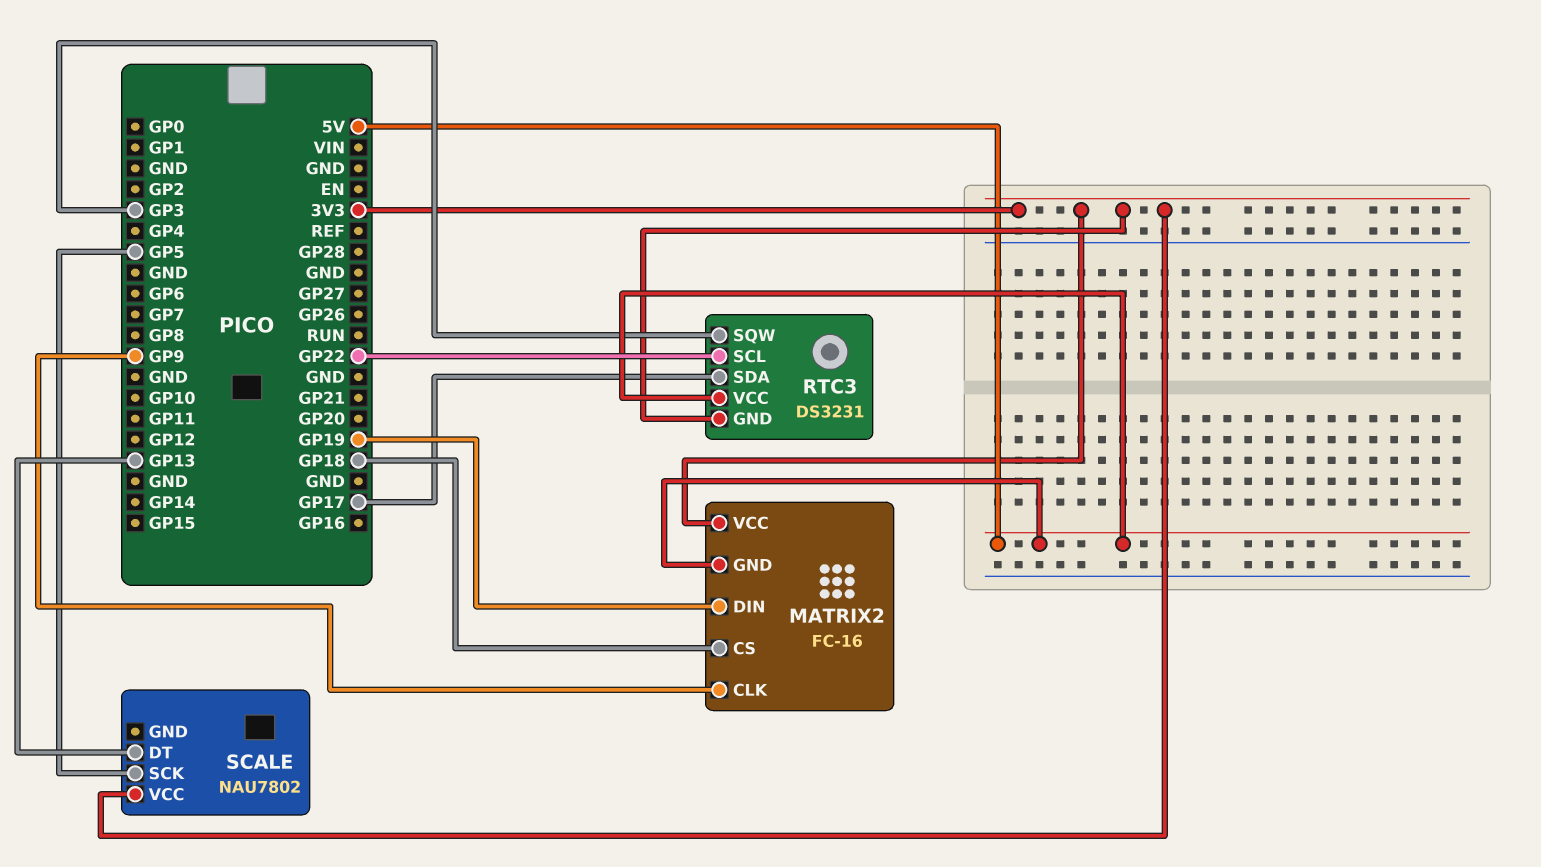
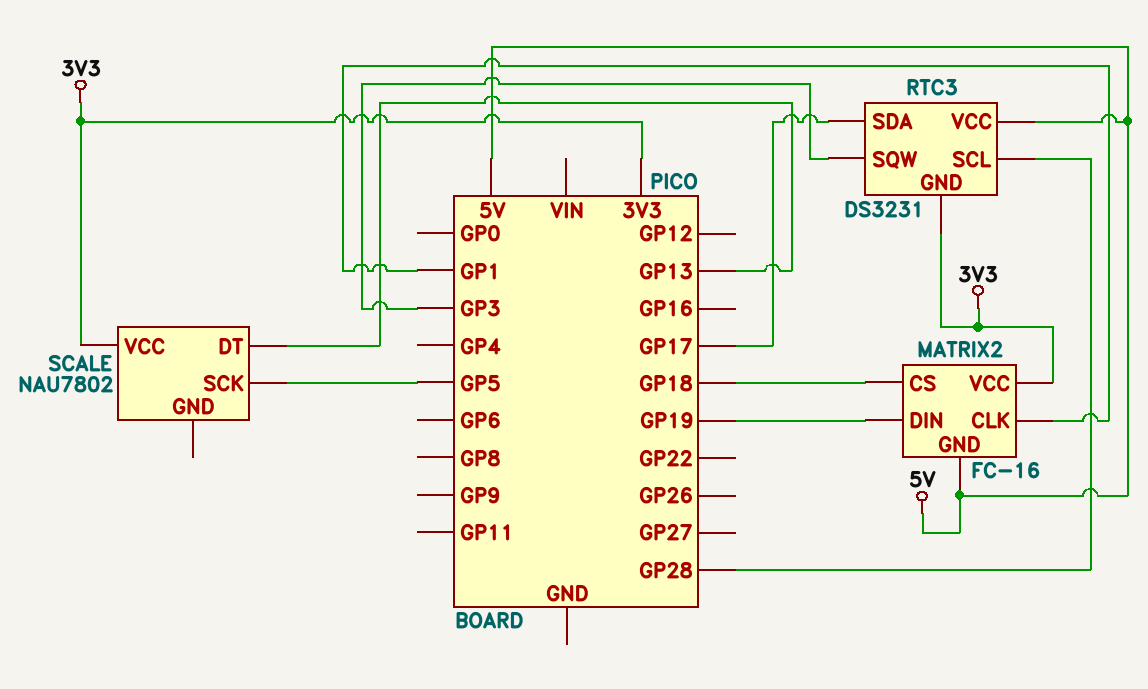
MATRIX2 pin CLK: GP9 -> GP1
RTC3 pin SCL: GP22 -> GP28

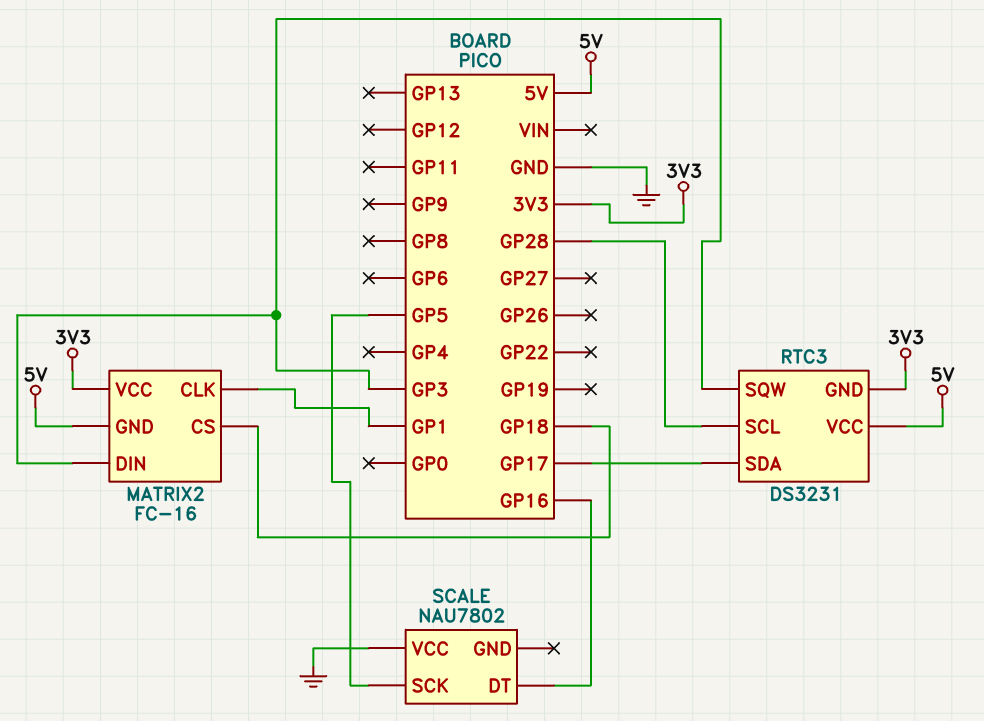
MATRIX2 pin DIN: GP19 -> GP3
SCALE pin DT: GP13 -> GP16
SCALE pin VCC: 3V3 -> GND

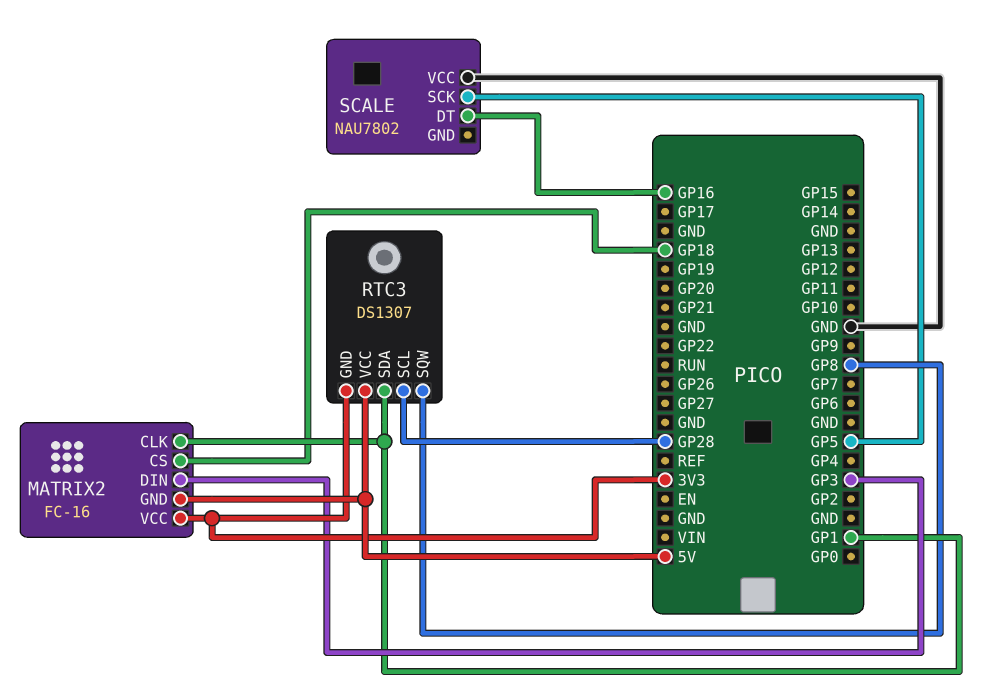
RTC3: DS3231 -> DS1307
RTC3 pin SDA: GP17 -> GP1
RTC3 pin SQW: GP3 -> GP8

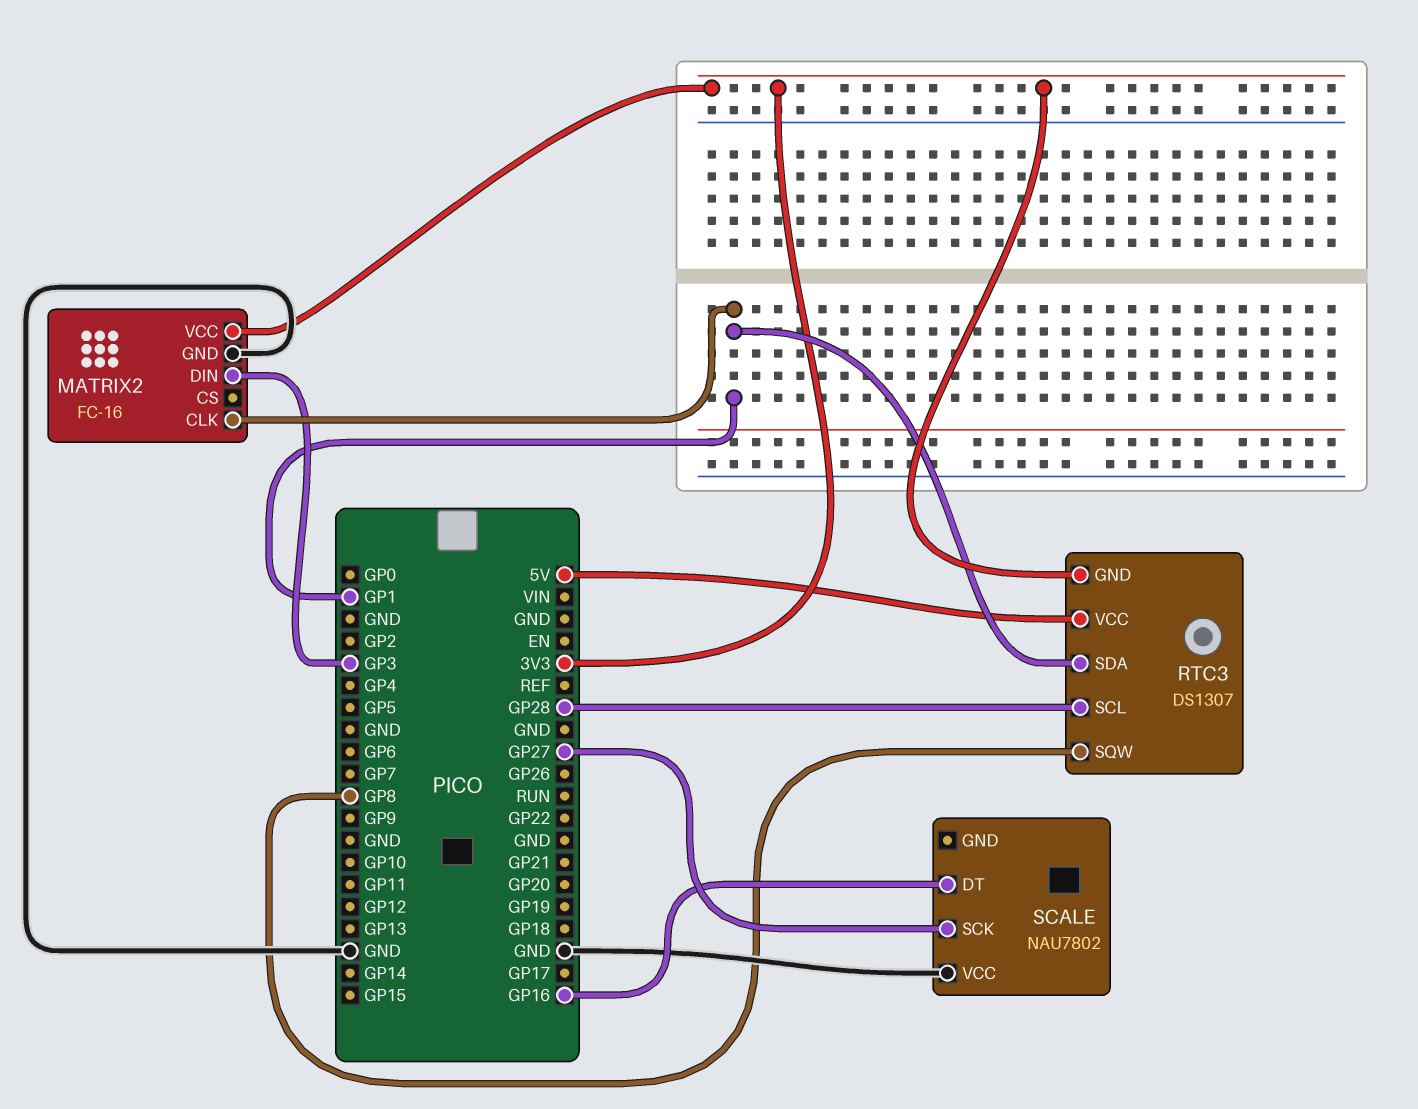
MATRIX2 pin CS: GP18 -> none
MATRIX2 pin GND: 5V -> GND
SCALE pin SCK: GP5 -> GP27

